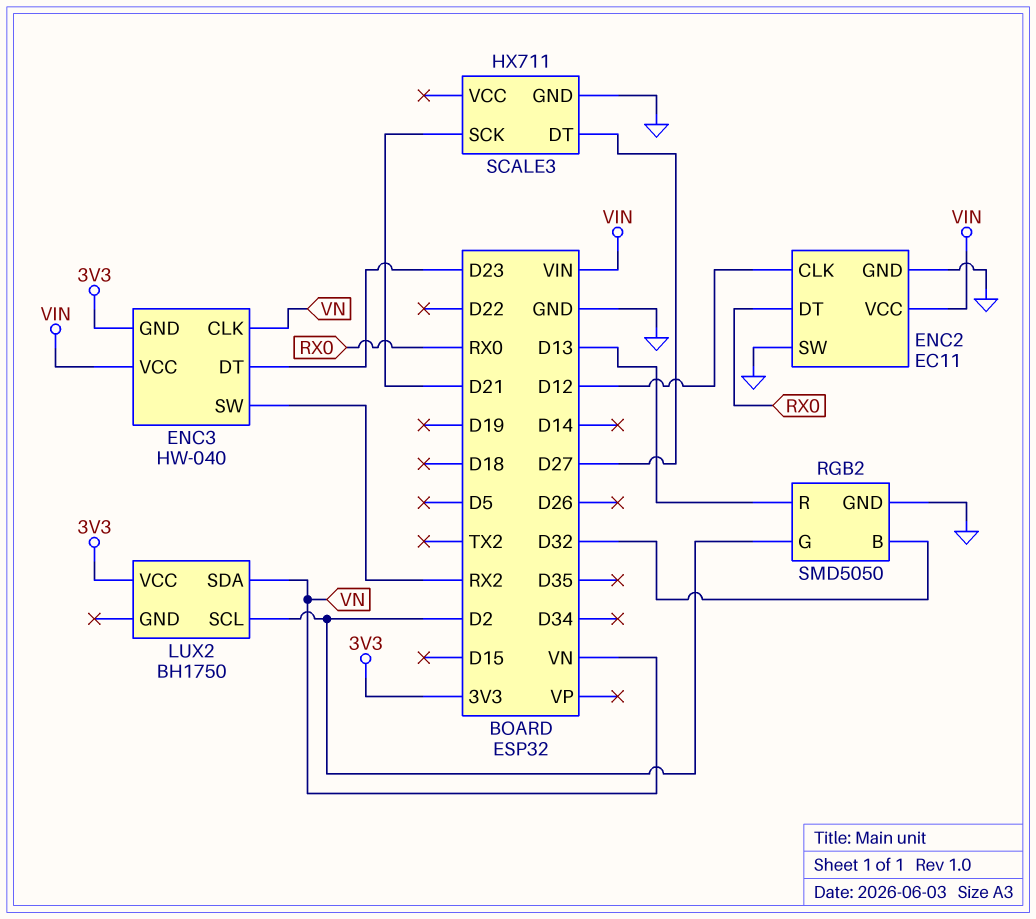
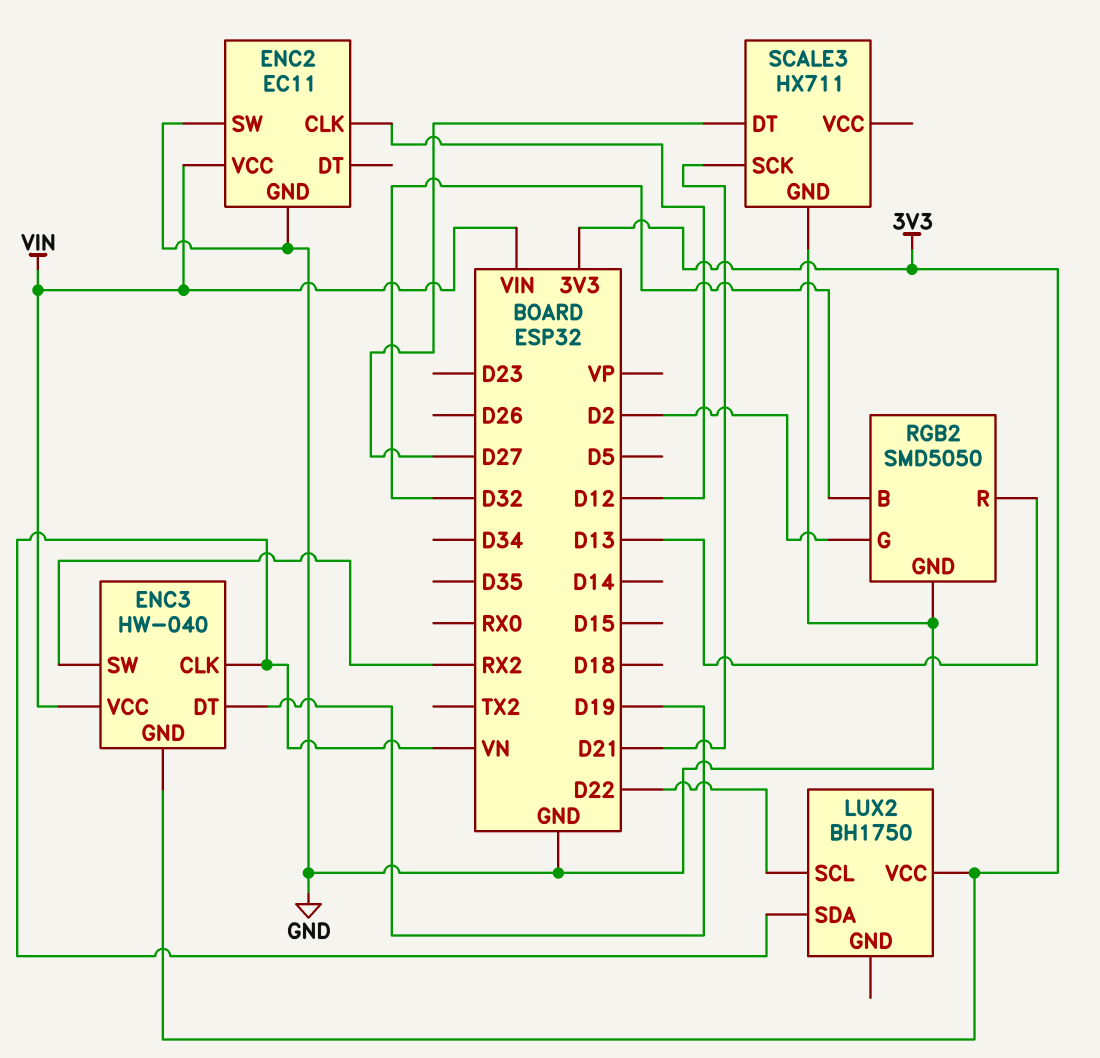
ENC2 pin DT: RX0 -> none
ENC3 pin DT: D23 -> D19
LUX2 pin SCL: D2 -> D22

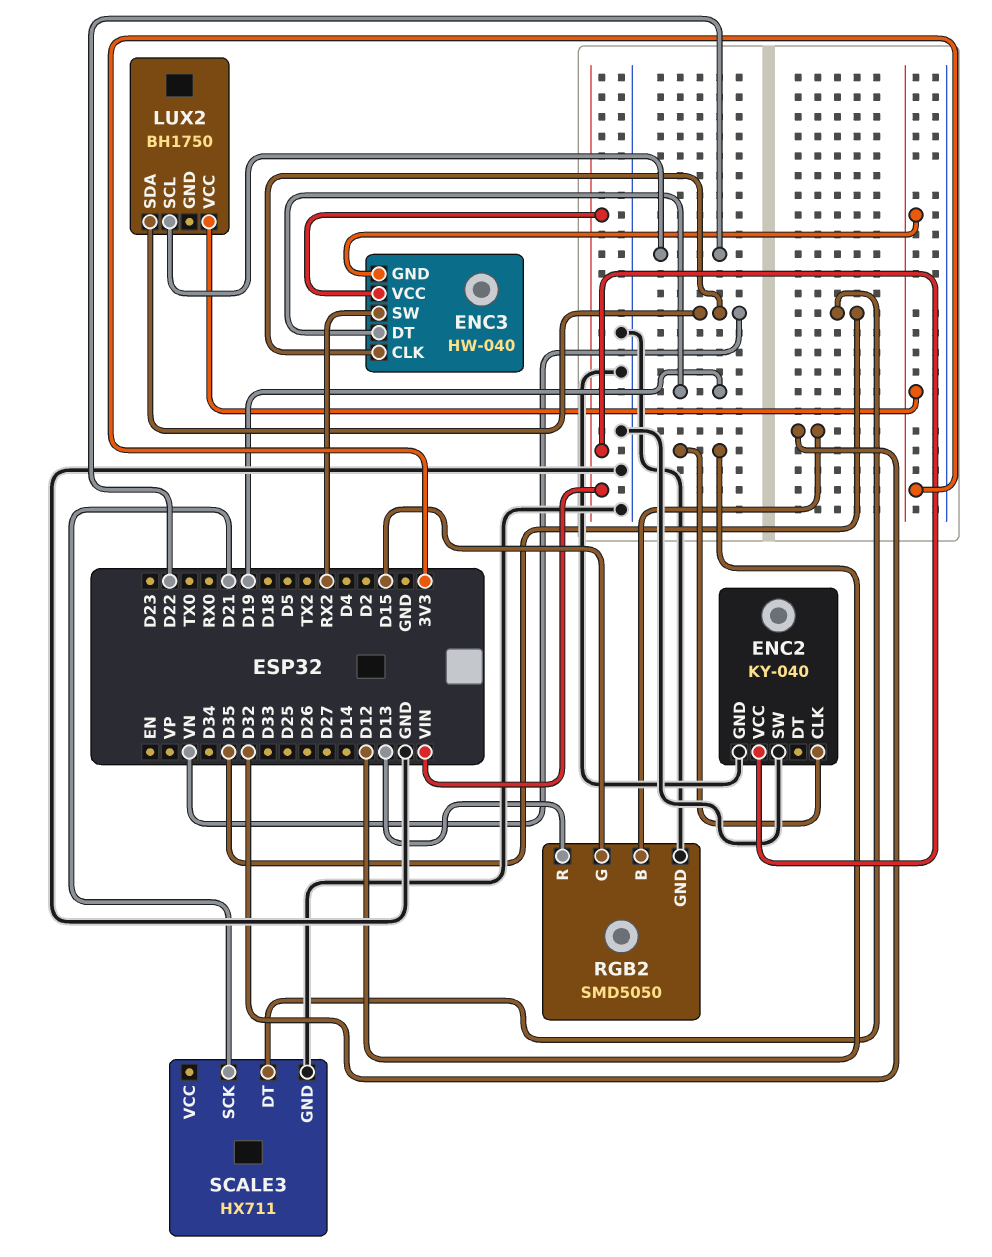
ENC2: EC11 -> KY-040
RGB2 pin G: D2 -> D15
SCALE3 pin DT: D27 -> D35

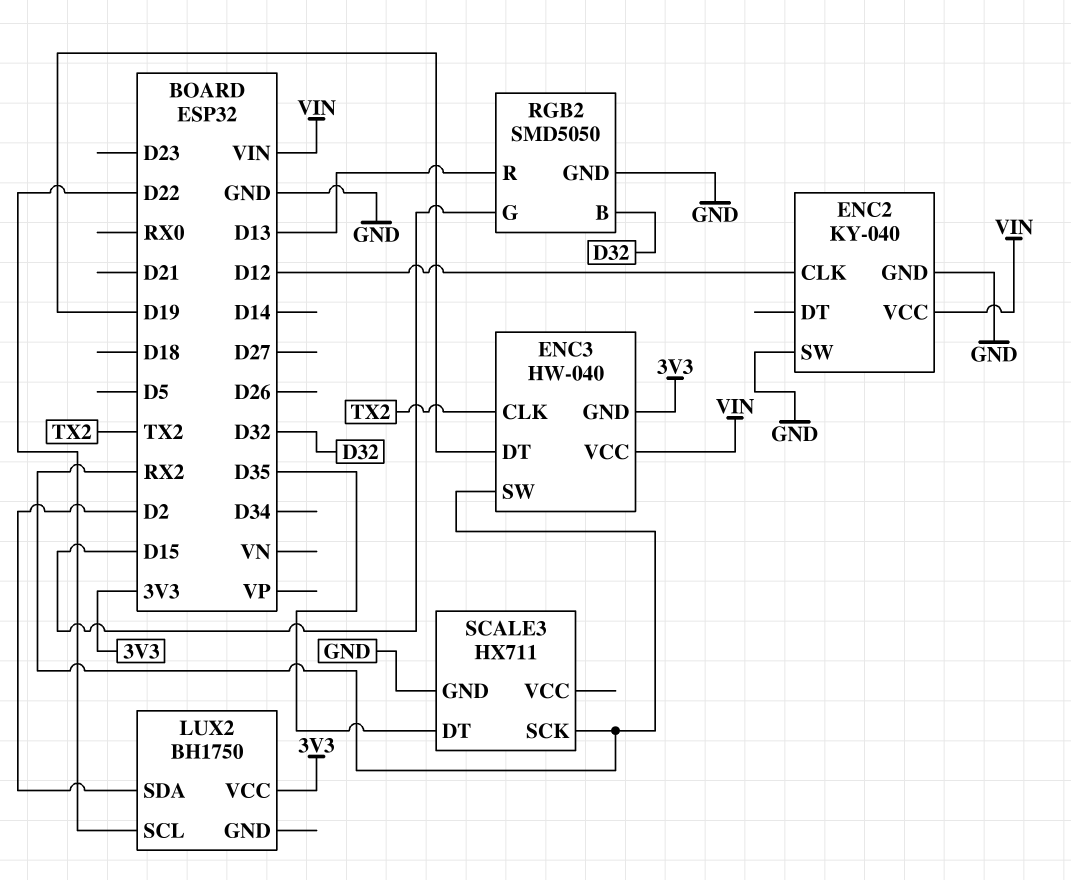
ENC3 pin CLK: VN -> TX2
LUX2 pin SDA: VN -> D2
SCALE3 pin SCK: D21 -> RX2

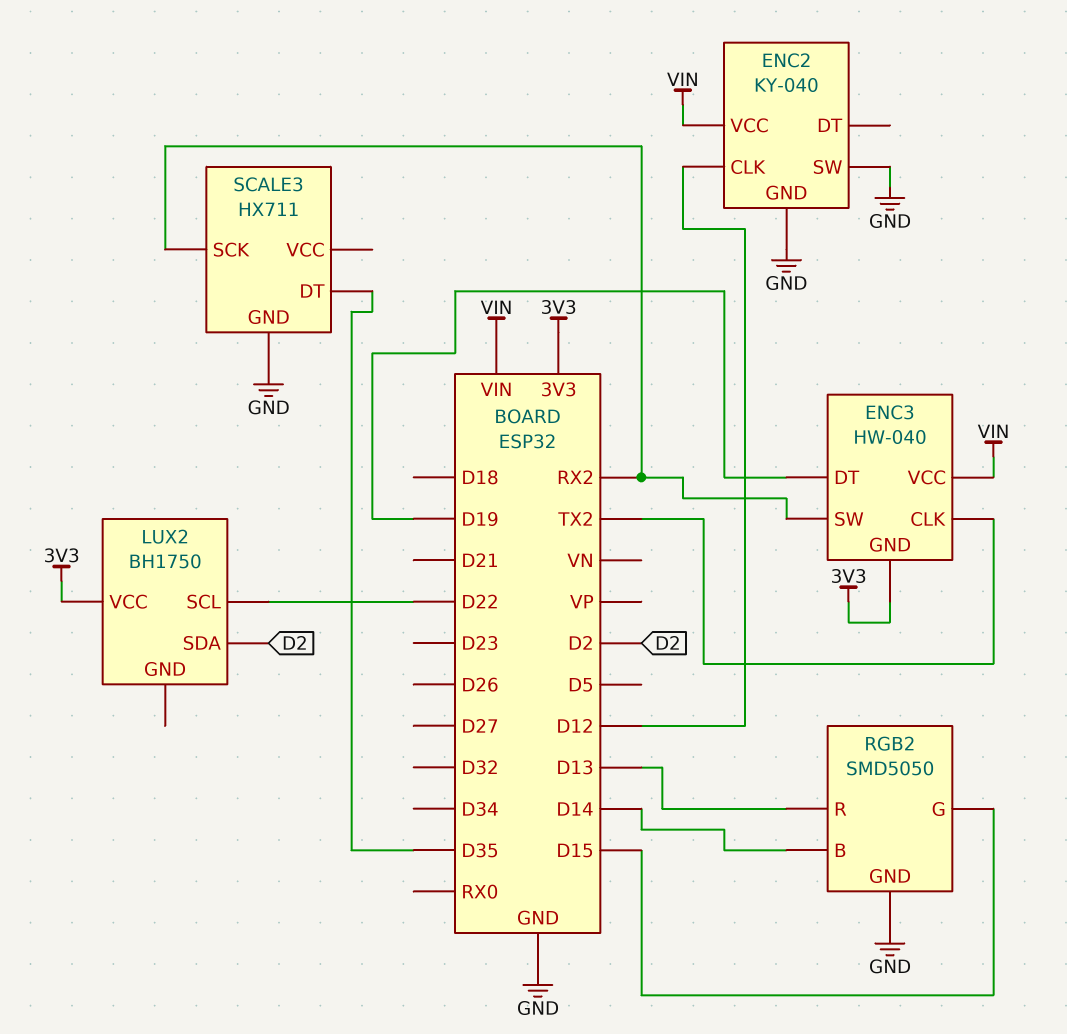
RGB2 pin B: D32 -> D14

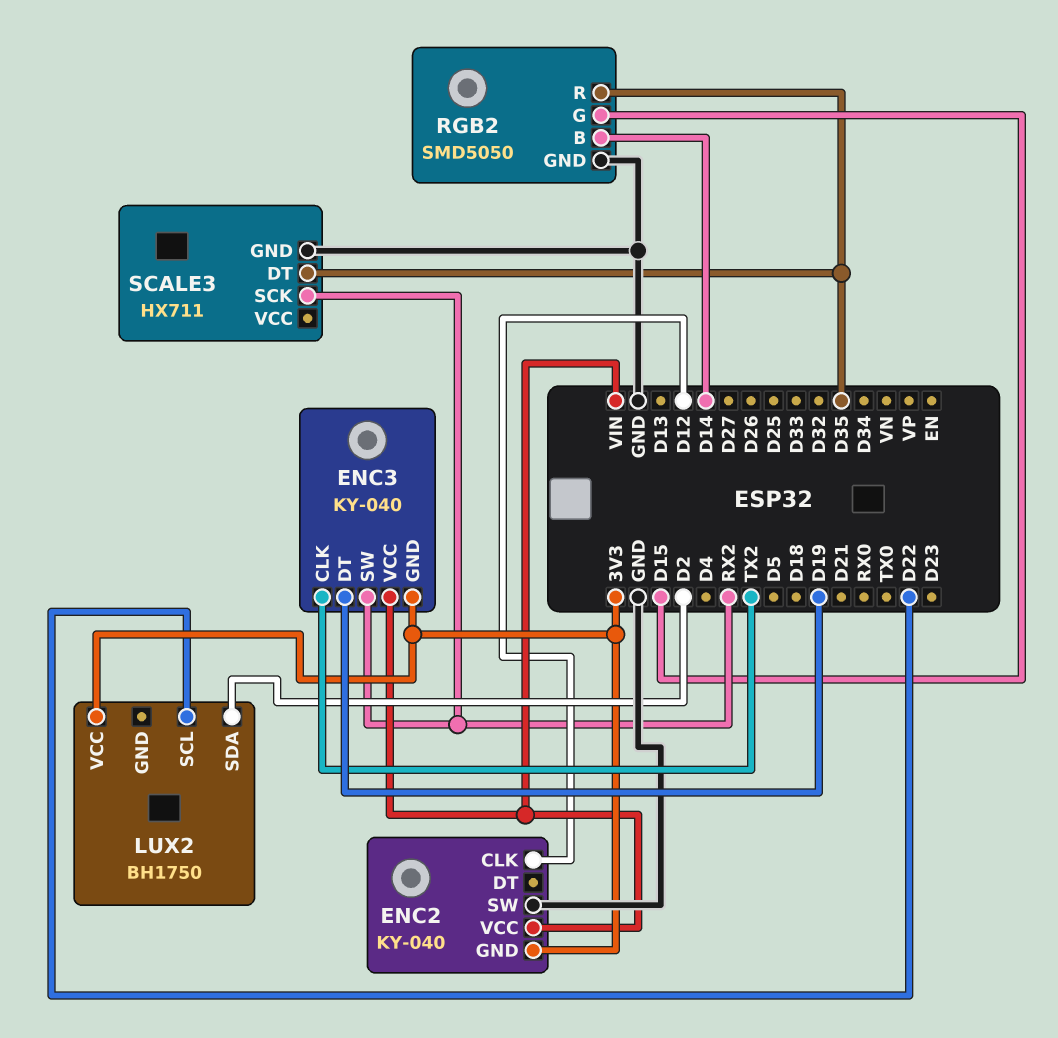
ENC2 pin GND: GND -> 3V3
ENC3: HW-040 -> KY-040
RGB2 pin R: D13 -> D35

